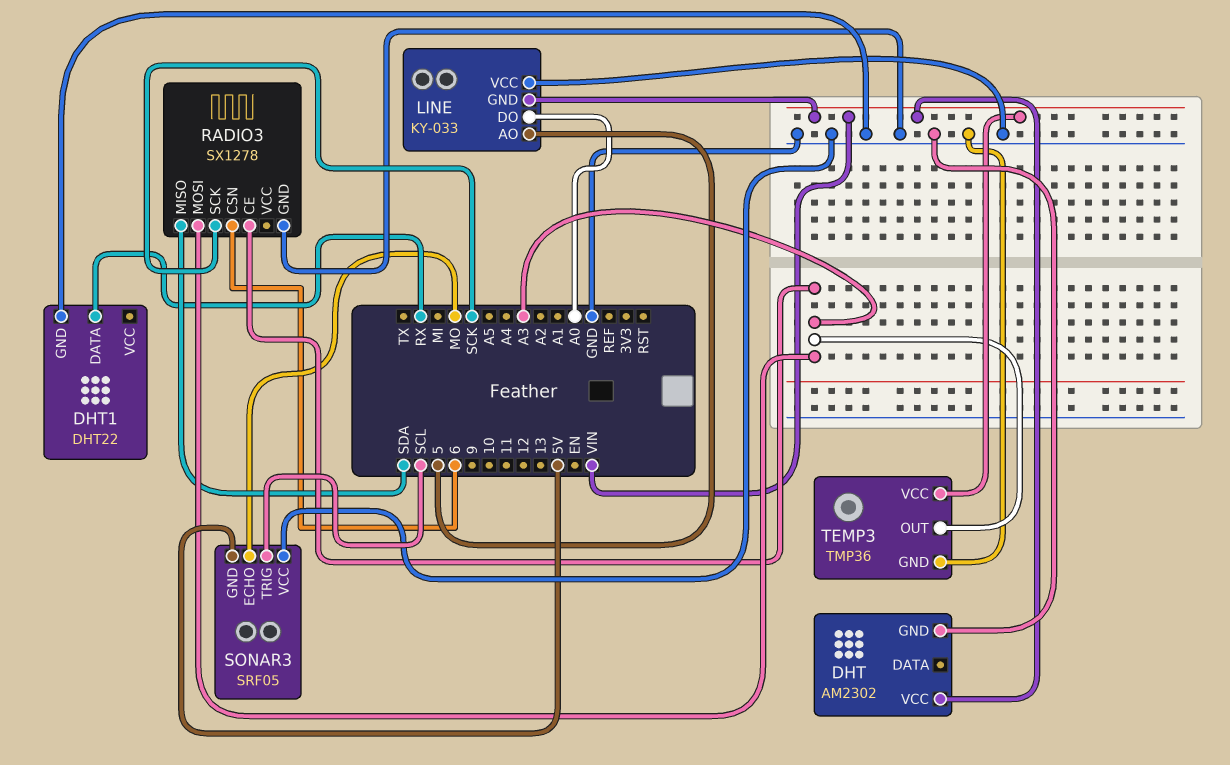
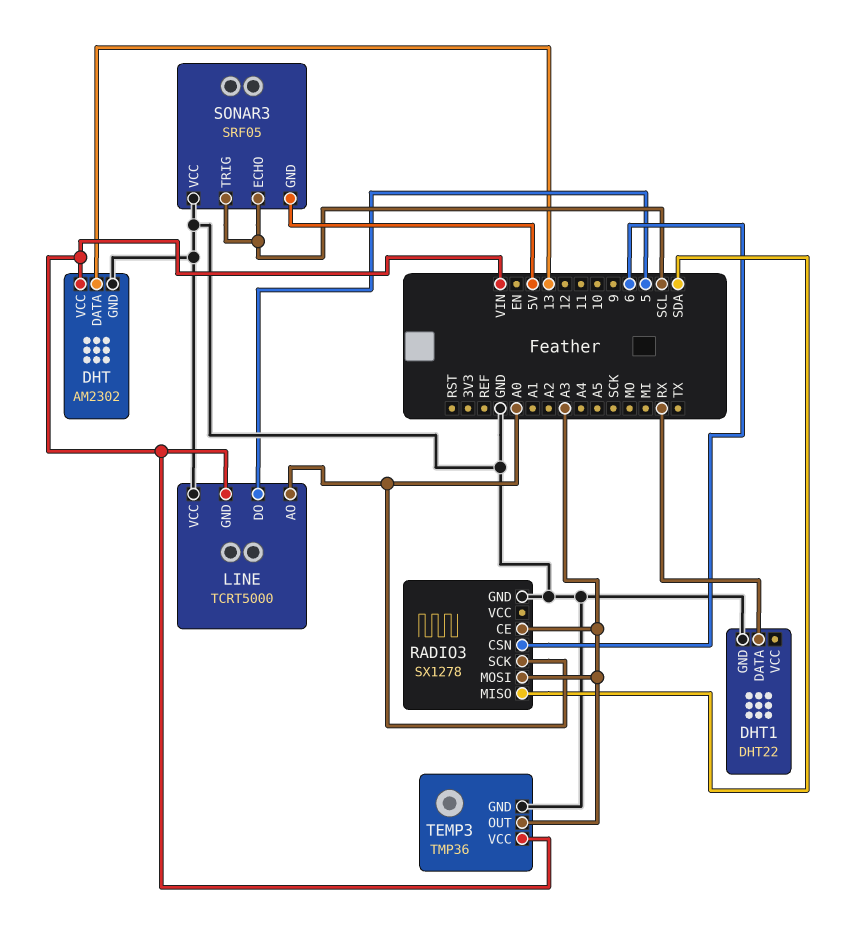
DHT pin DATA: none -> 13
LINE: KY-033 -> TCRT5000
LINE pin AO: 5 -> A0
LINE pin DO: A0 -> 5
RADIO3 pin SCK: SCK -> A0
SONAR3 pin ECHO: MO -> SCL

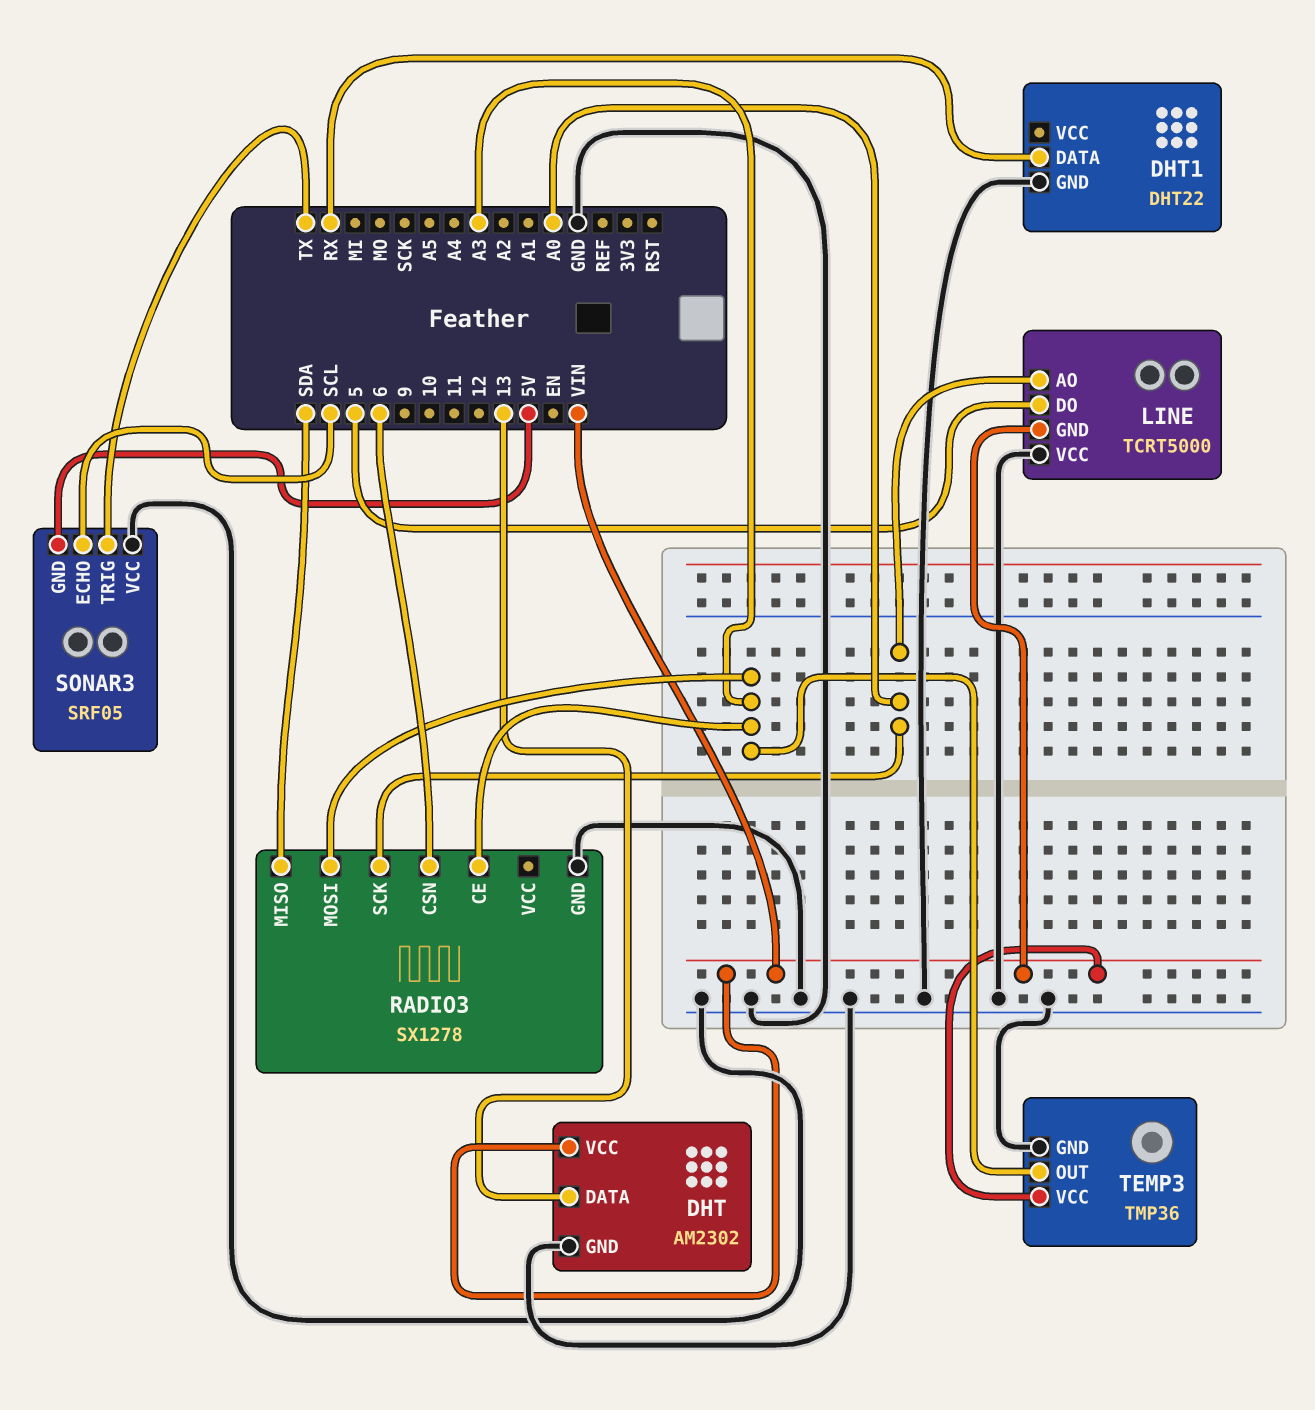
SONAR3 pin TRIG: SCL -> TX

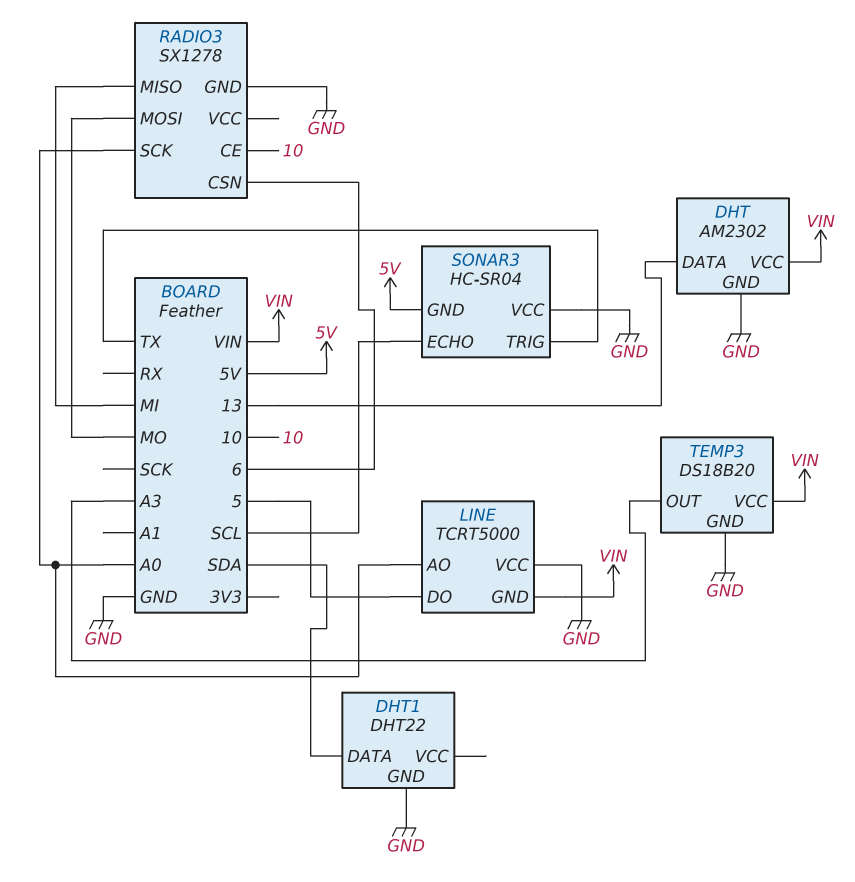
DHT1 pin DATA: RX -> SDA
RADIO3 pin CE: A3 -> 10
RADIO3 pin MISO: SDA -> MI
RADIO3 pin MOSI: A3 -> MO
SONAR3: SRF05 -> HC-SR04
TEMP3: TMP36 -> DS18B20

